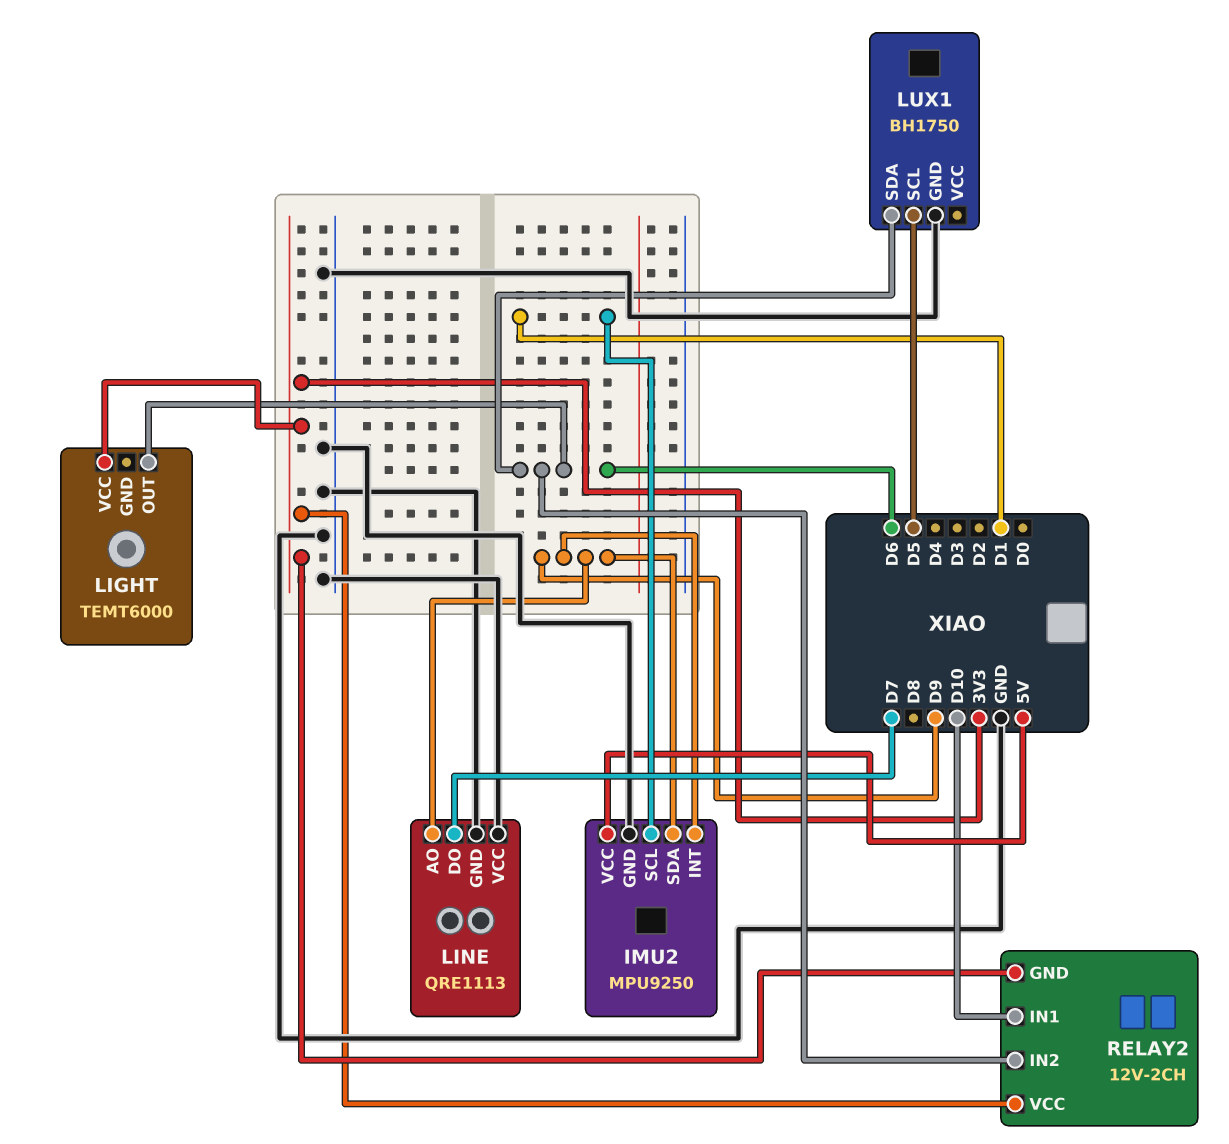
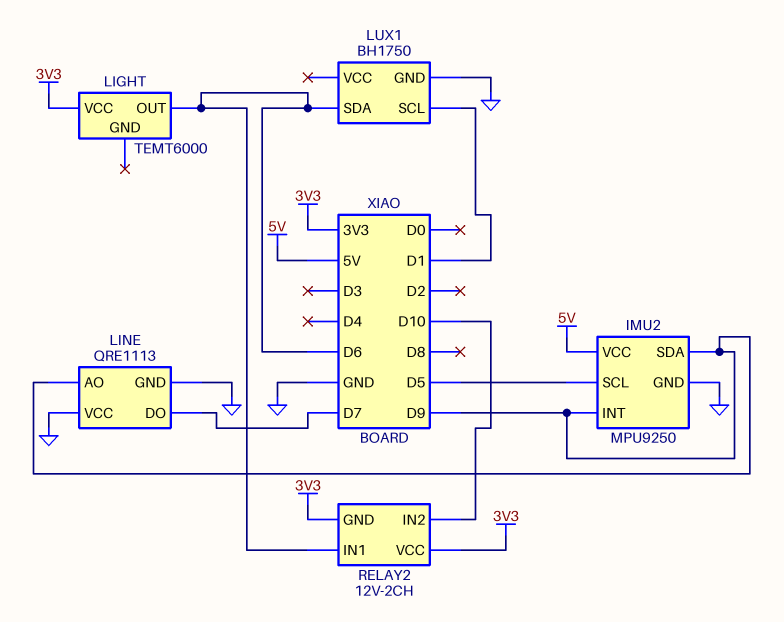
IMU2 pin SCL: D1 -> D5
LUX1 pin SCL: D5 -> D1
RELAY2 pin IN1: D10 -> D6
RELAY2 pin IN2: D6 -> D10

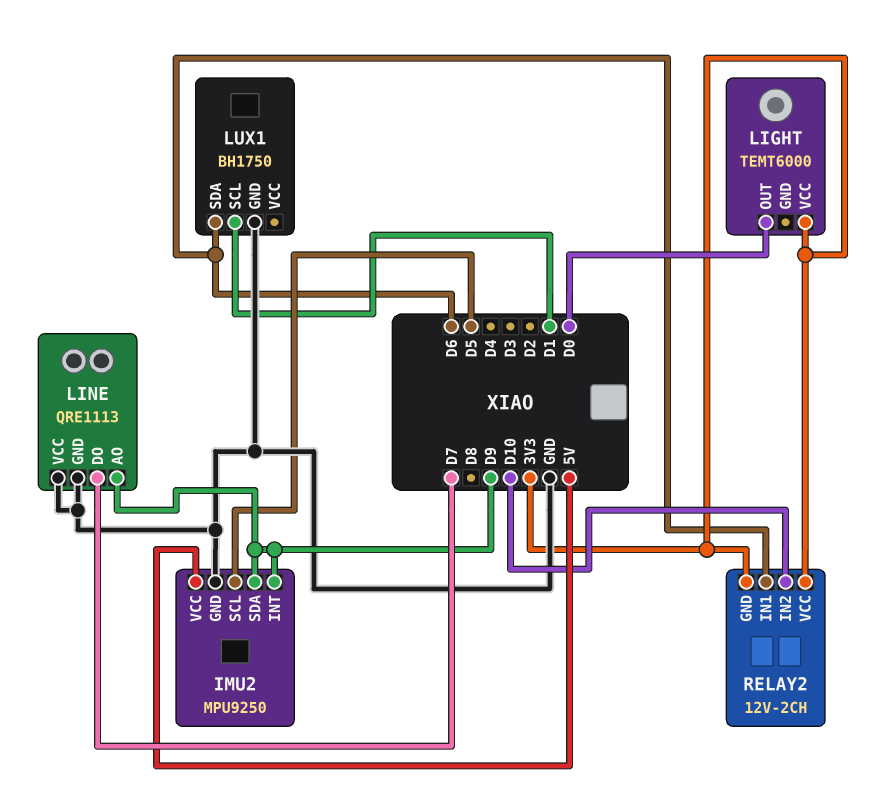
LIGHT pin OUT: D6 -> D0

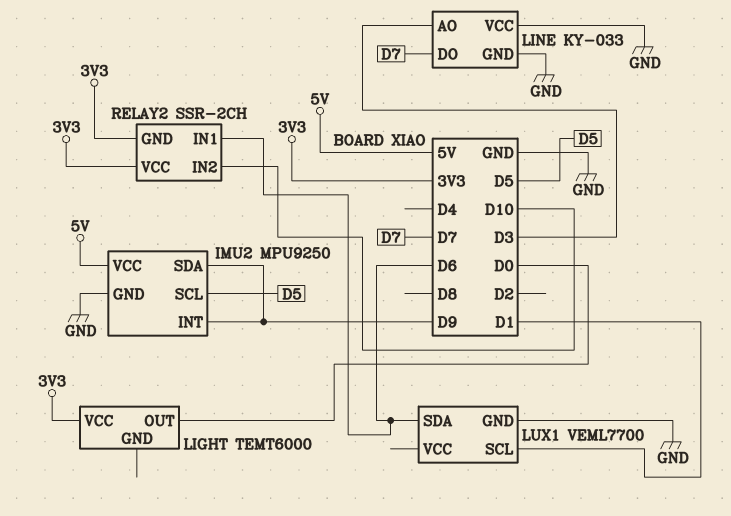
LINE: QRE1113 -> KY-033
LINE pin AO: D9 -> D3
LUX1: BH1750 -> VEML7700
RELAY2: 12V-2CH -> SSR-2CH

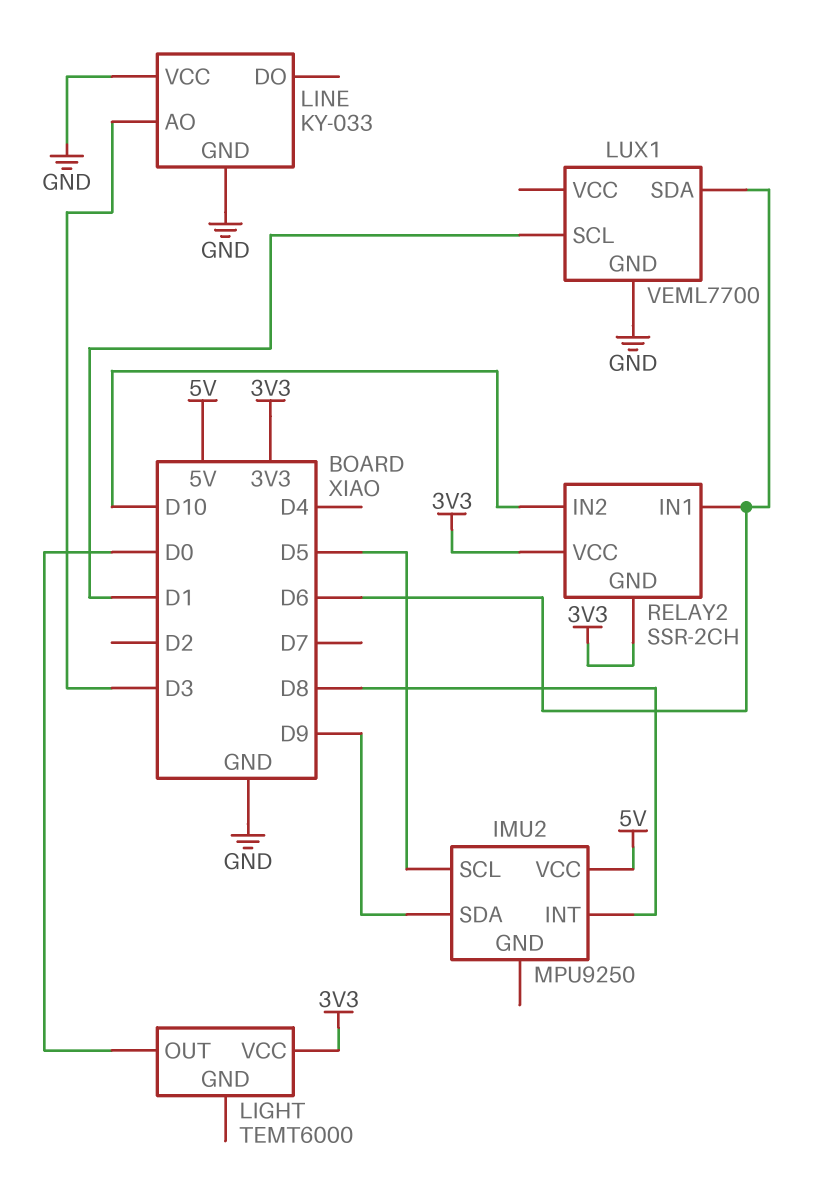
IMU2 pin GND: GND -> none
IMU2 pin INT: D9 -> D8
LINE pin DO: D7 -> none

